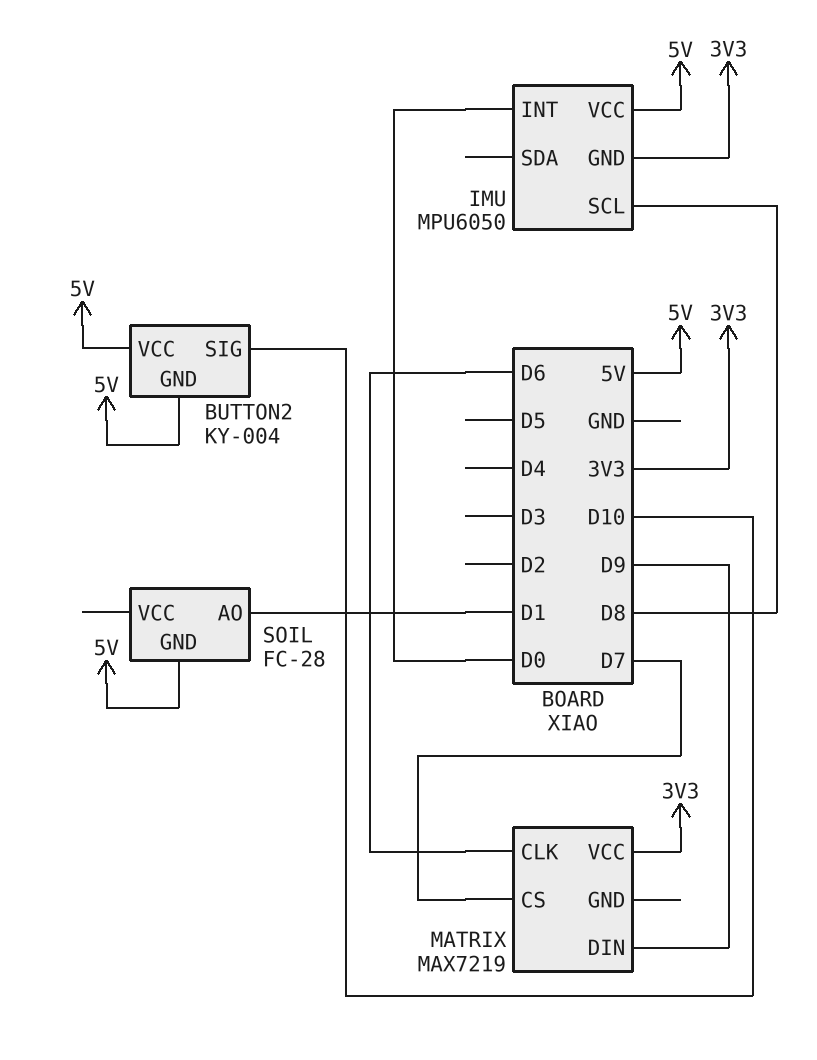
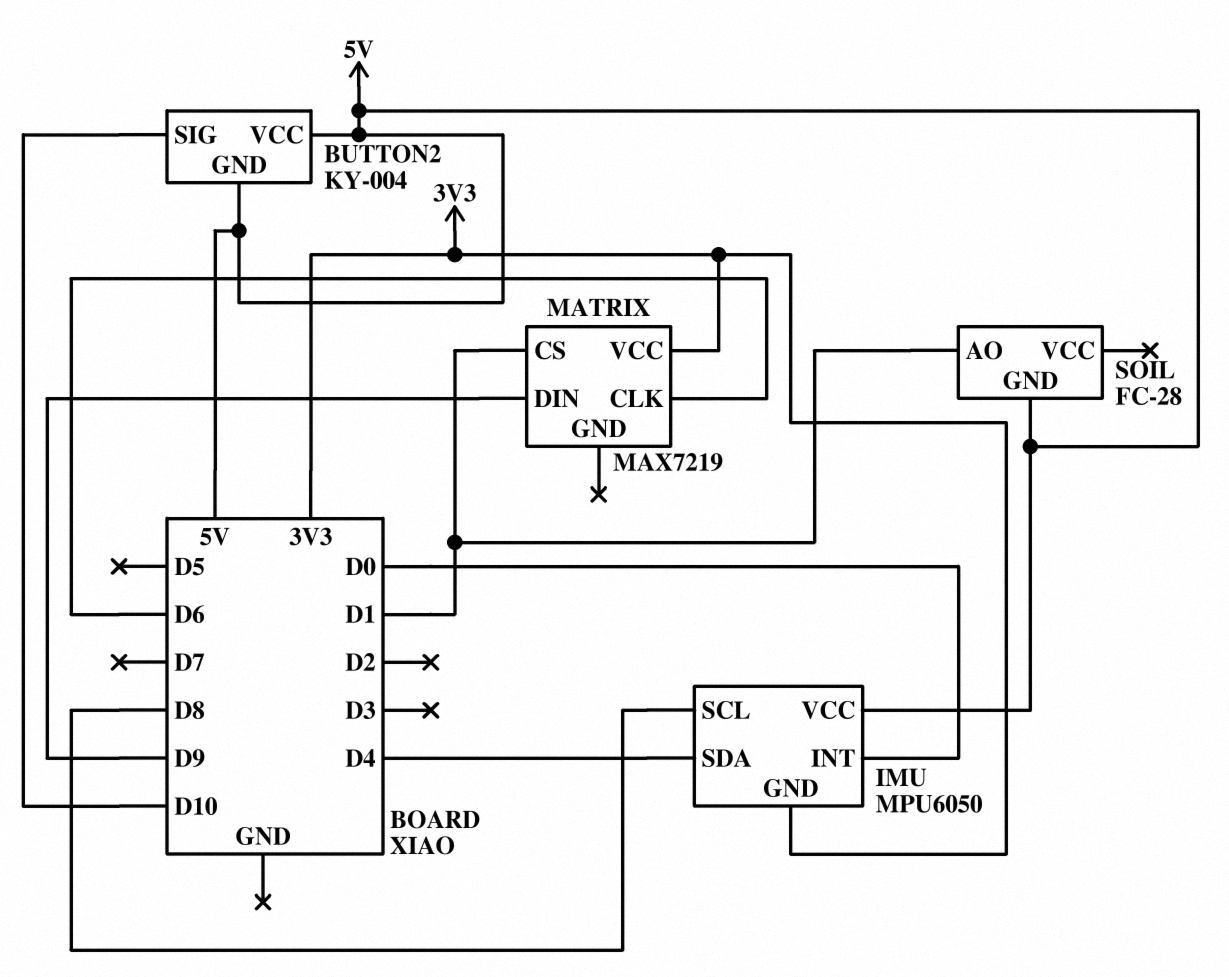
IMU pin SDA: none -> D4
MATRIX pin CS: D7 -> D1

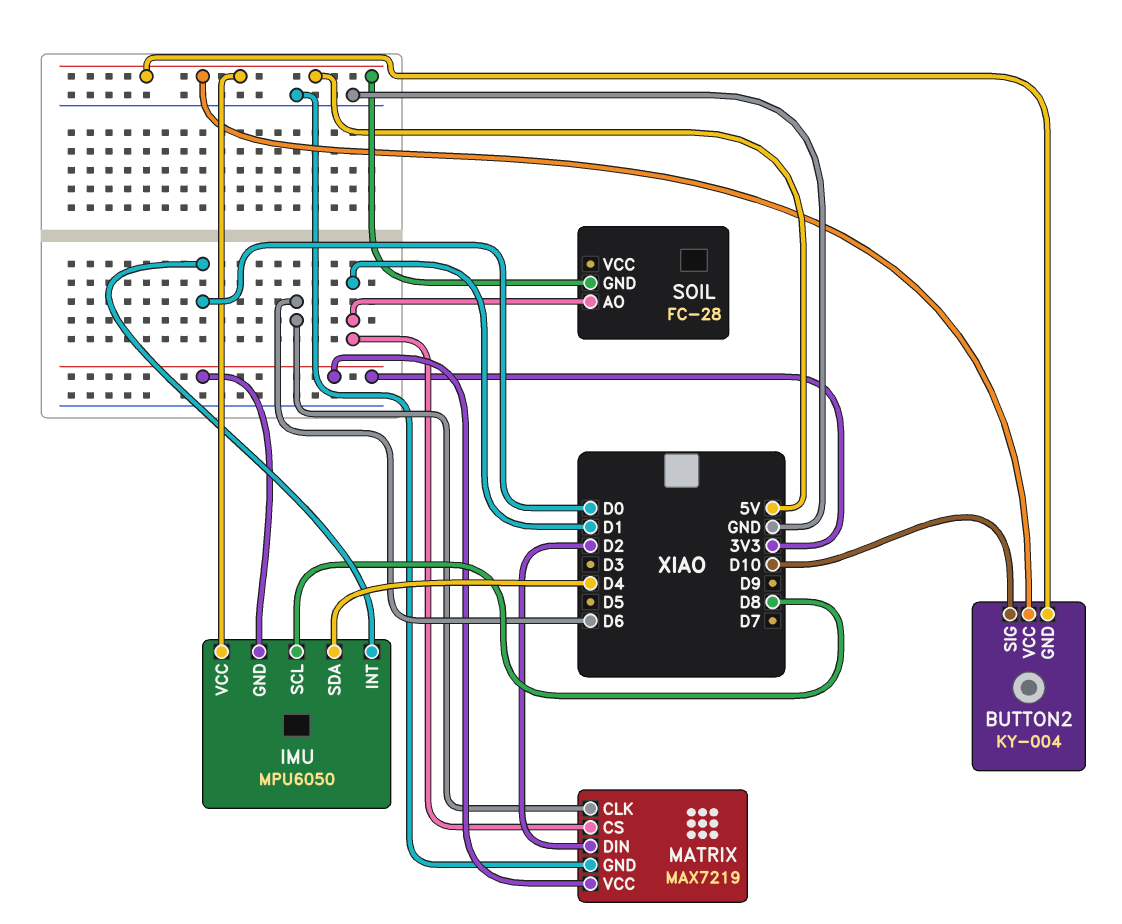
MATRIX pin DIN: D9 -> D2
MATRIX pin GND: none -> GND

